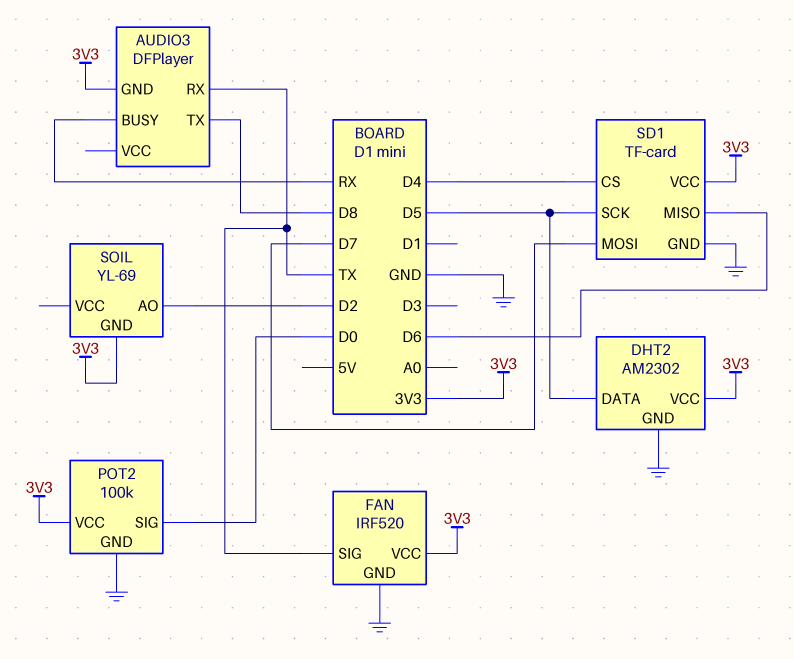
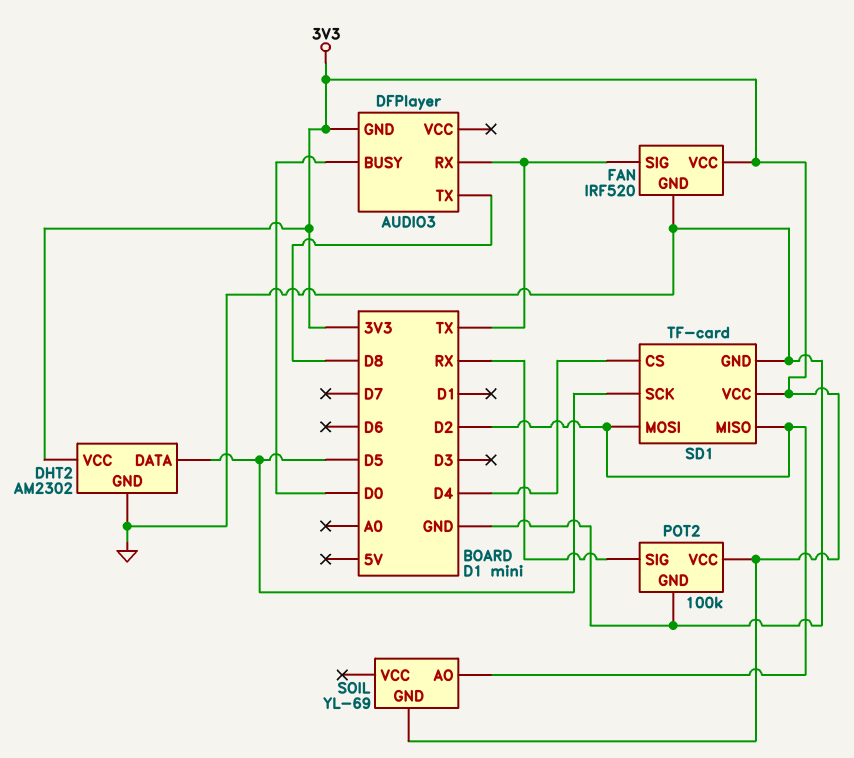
AUDIO3 pin BUSY: RX -> D0
POT2 pin SIG: D0 -> RX
SD1 pin MISO: D6 -> D2
SD1 pin MOSI: D7 -> D2

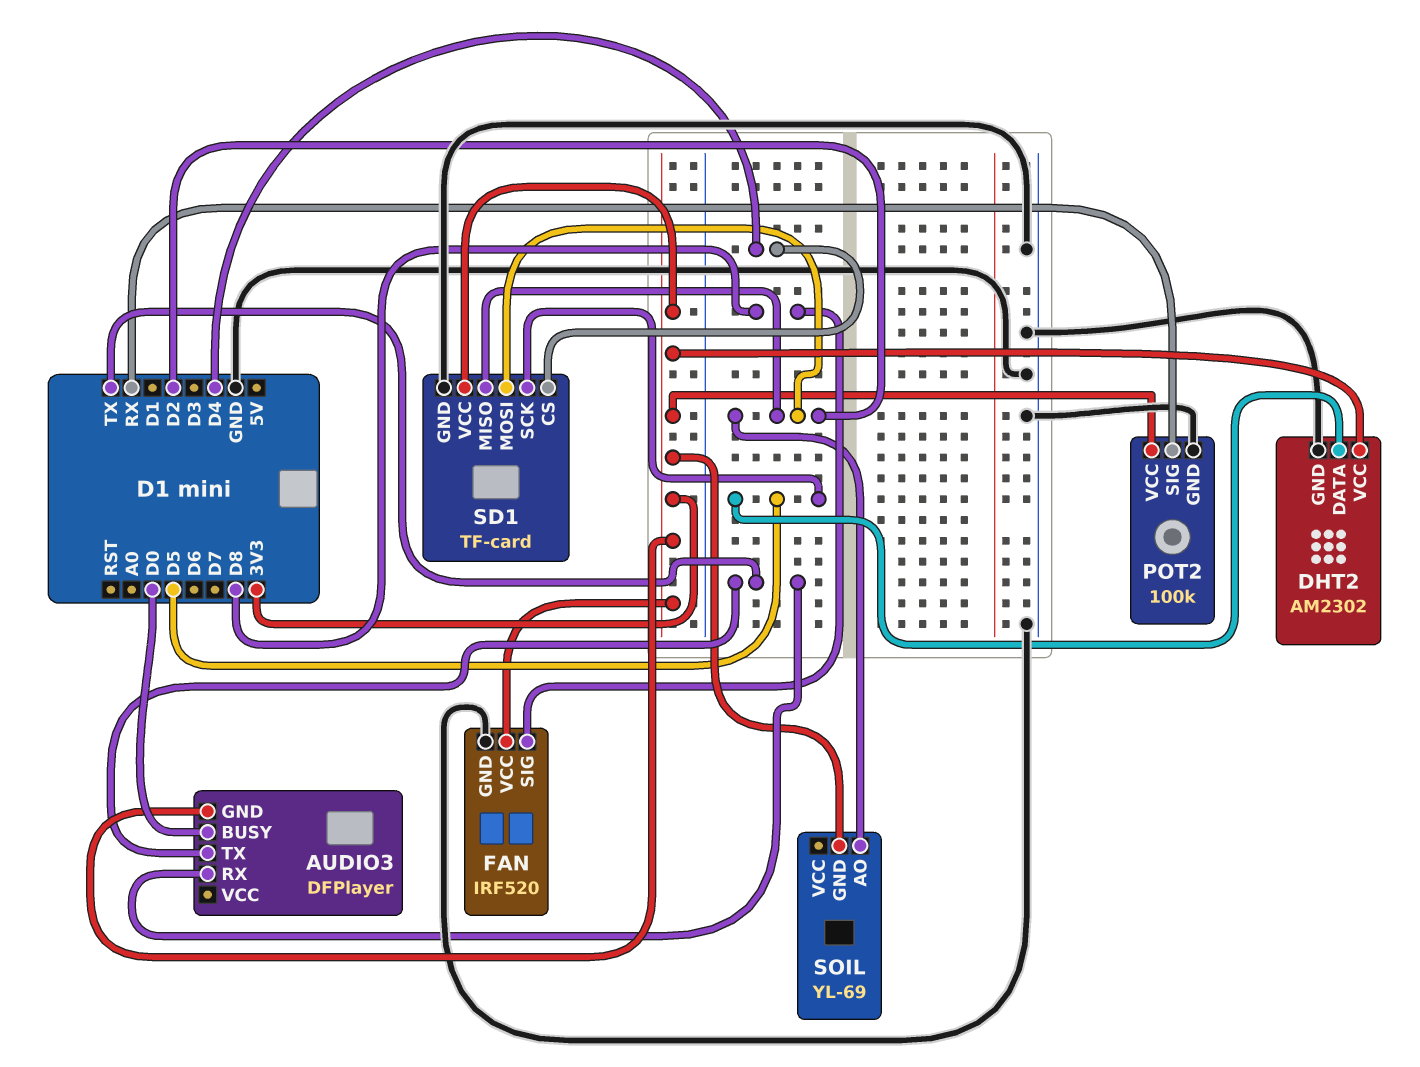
AUDIO3 pin TX: D8 -> TX
FAN pin SIG: TX -> D8

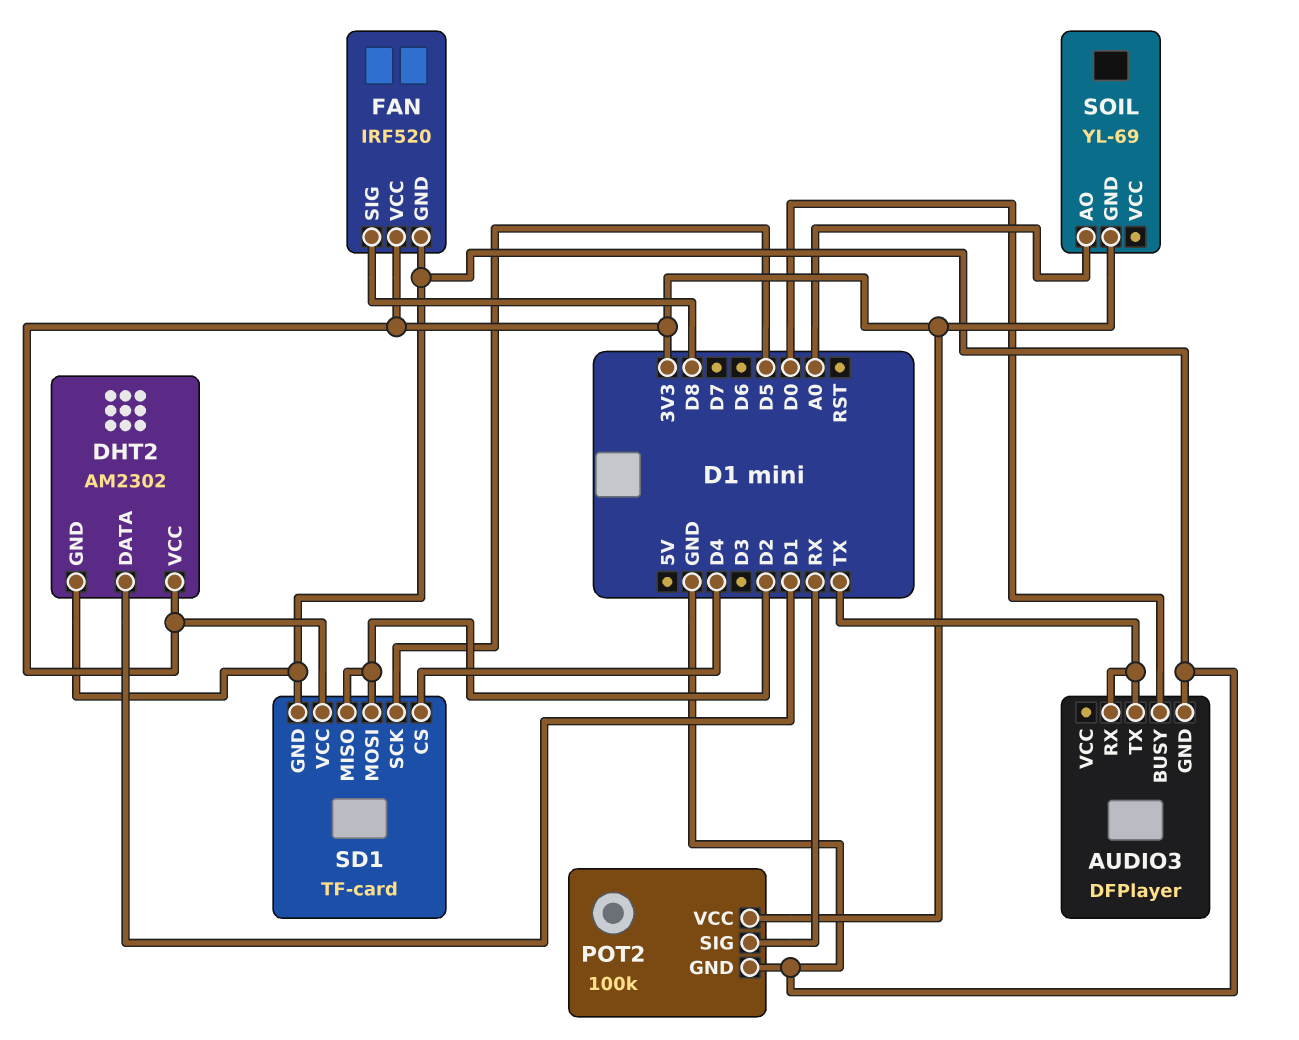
AUDIO3 pin GND: 3V3 -> GND
DHT2 pin DATA: D5 -> D1
SOIL pin AO: D2 -> A0

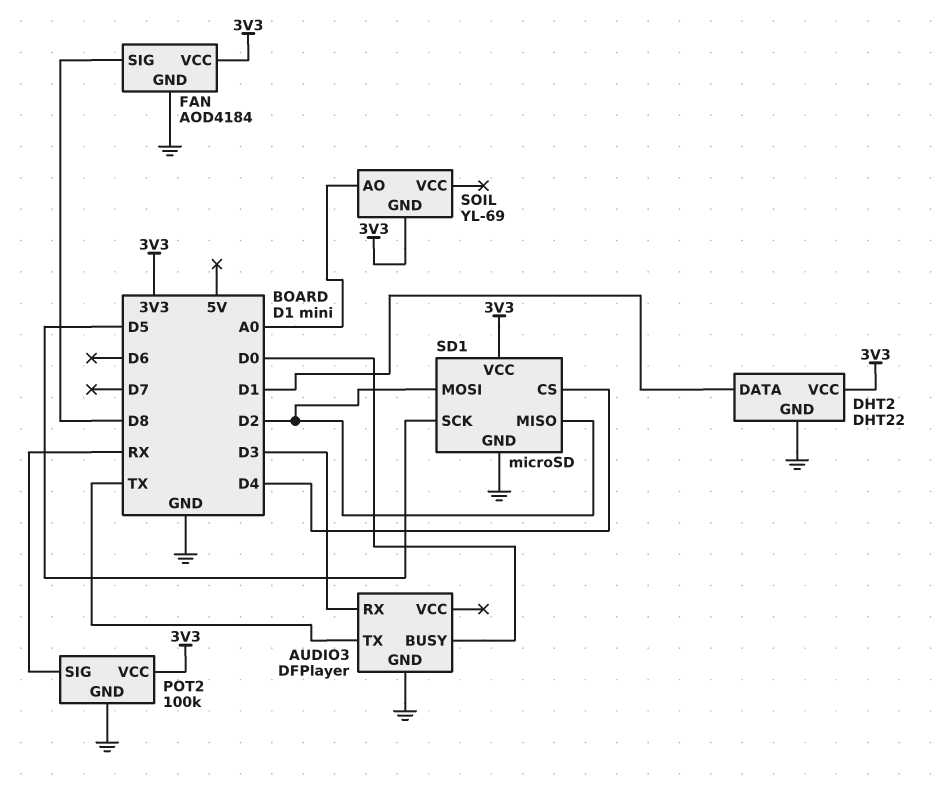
AUDIO3 pin RX: TX -> D3
DHT2: AM2302 -> DHT22
FAN: IRF520 -> AOD4184
SD1: TF-card -> microSD

